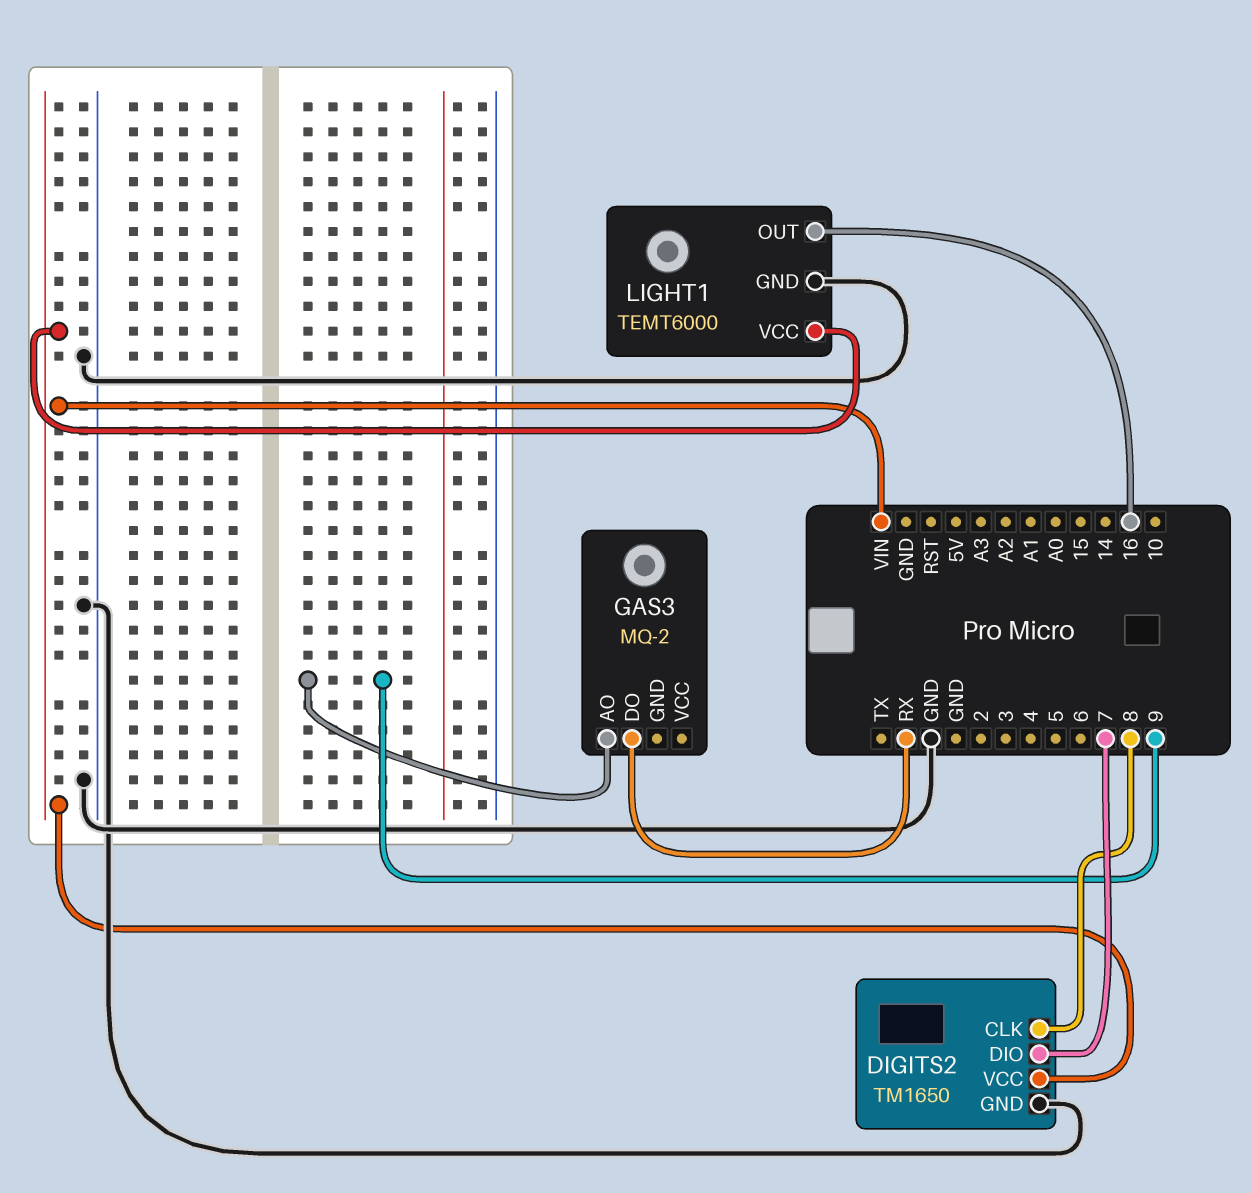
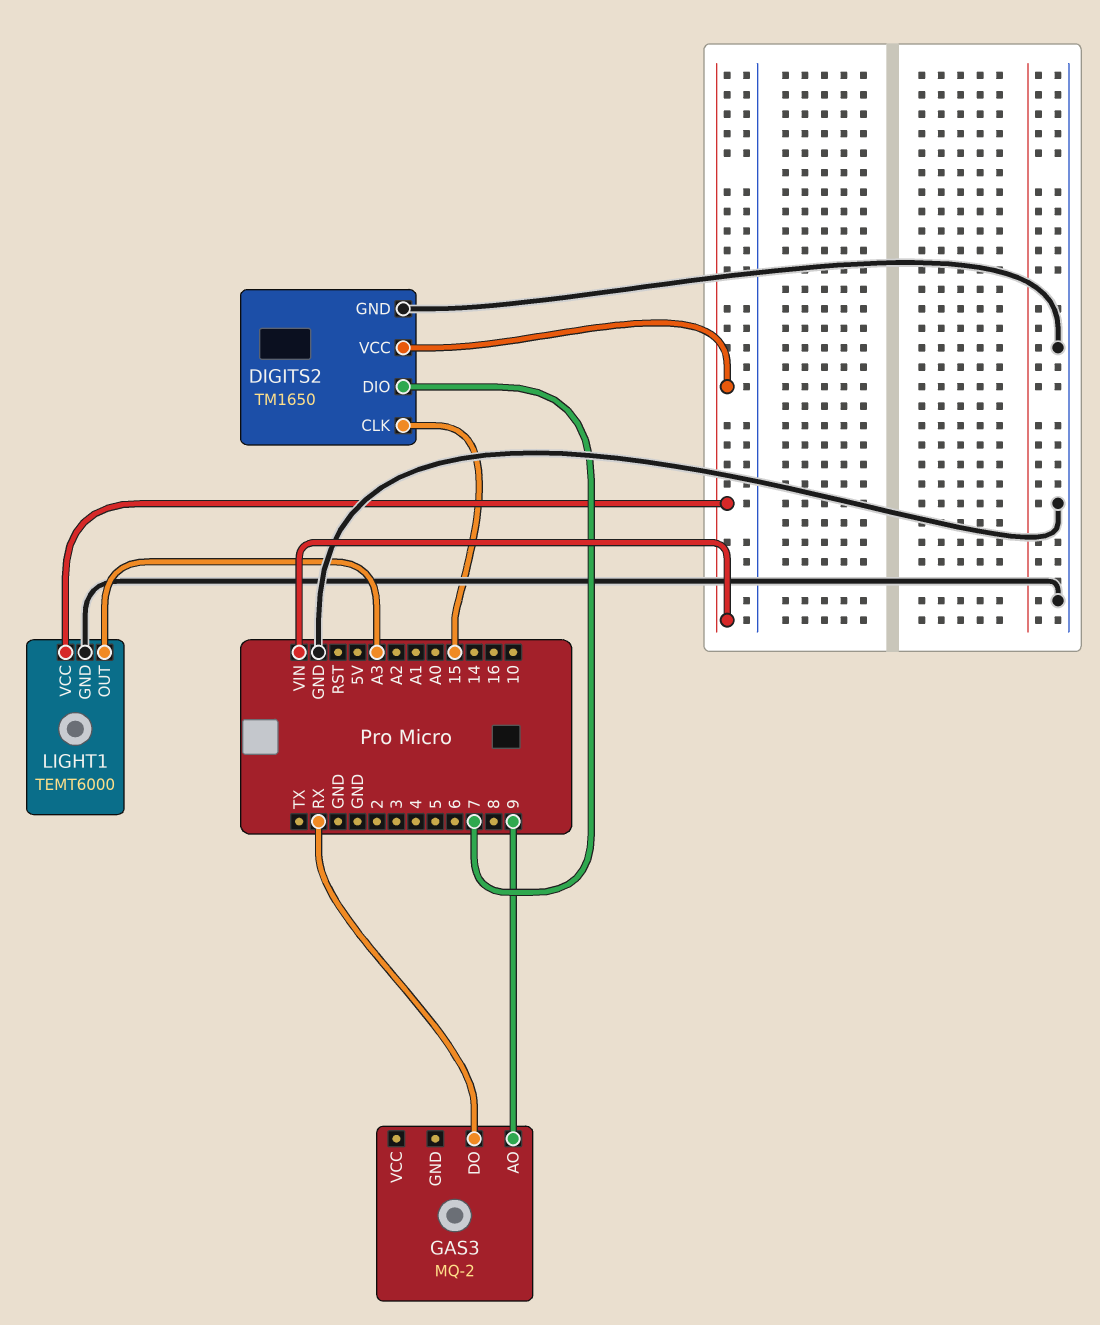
DIGITS2 pin CLK: 8 -> 15
LIGHT1 pin OUT: 16 -> A3

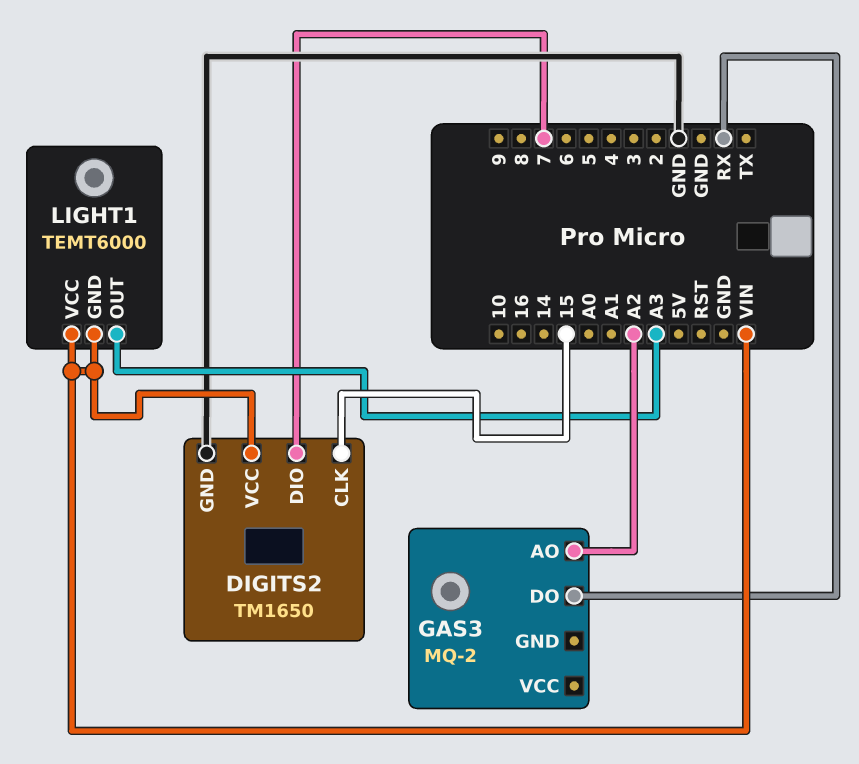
GAS3 pin AO: 9 -> A2
LIGHT1 pin GND: GND -> VIN

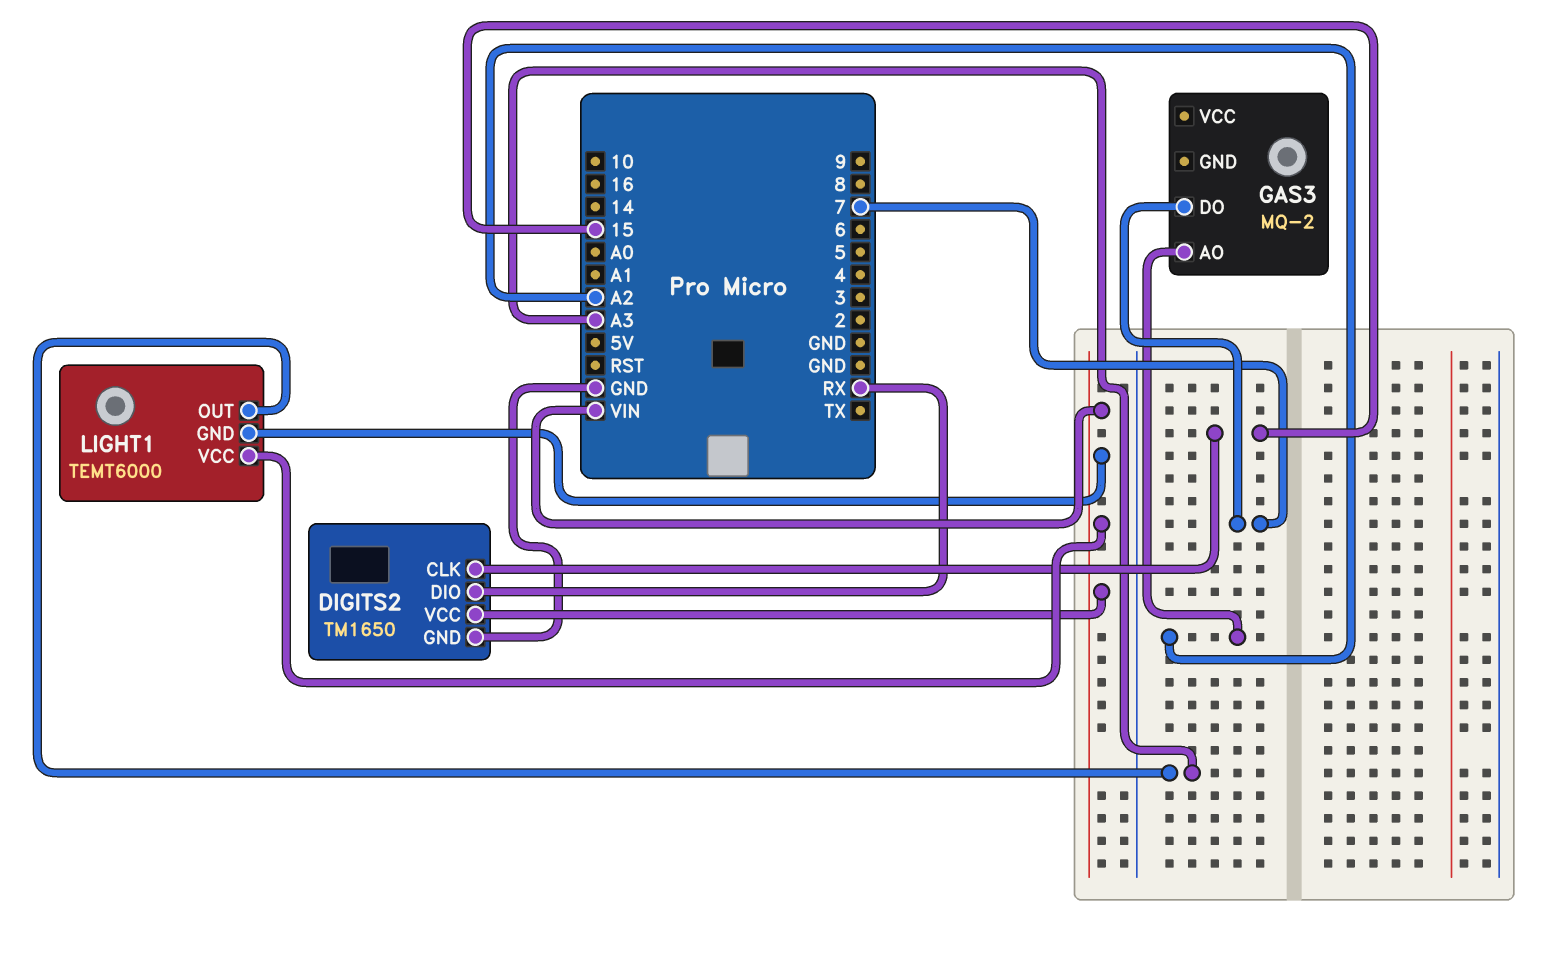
DIGITS2 pin DIO: 7 -> RX
GAS3 pin DO: RX -> 7

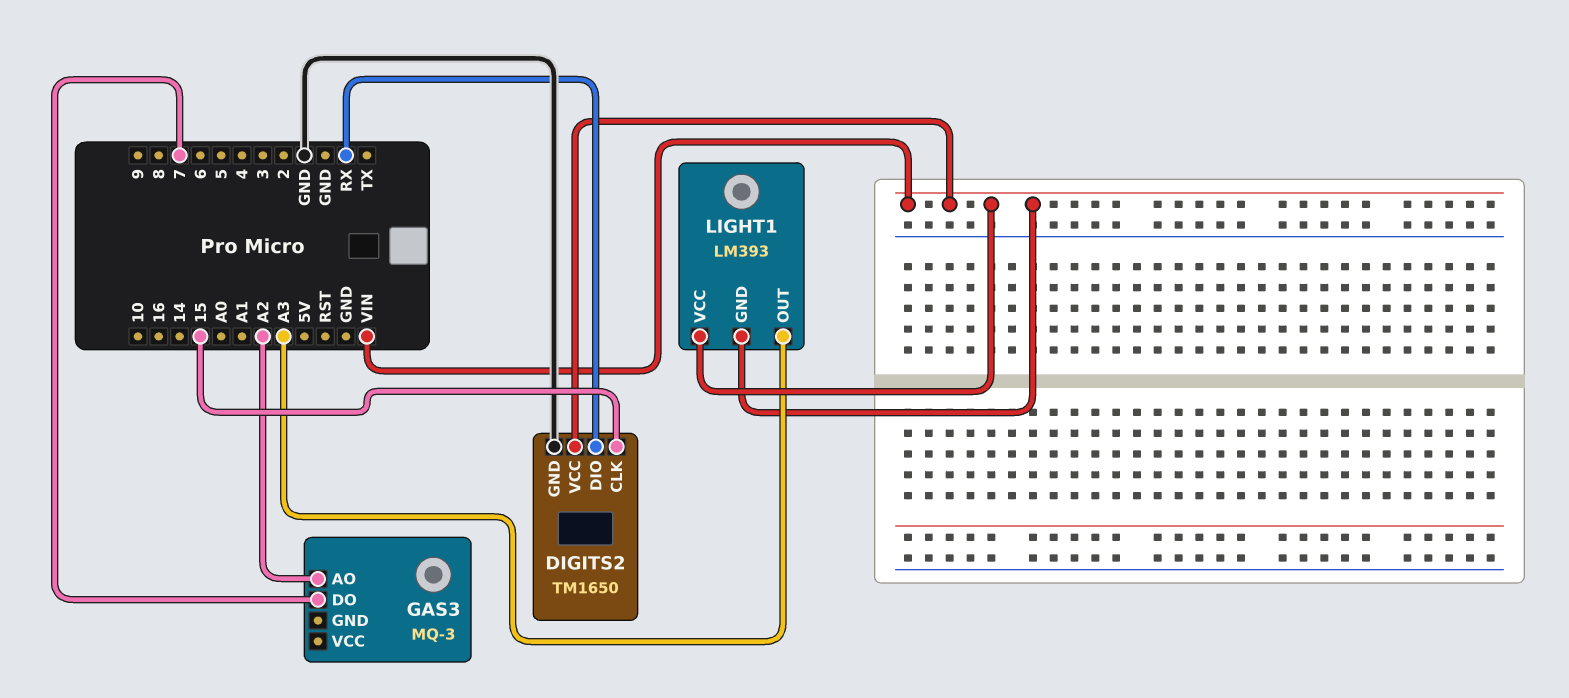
GAS3: MQ-2 -> MQ-3
LIGHT1: TEMT6000 -> LM393

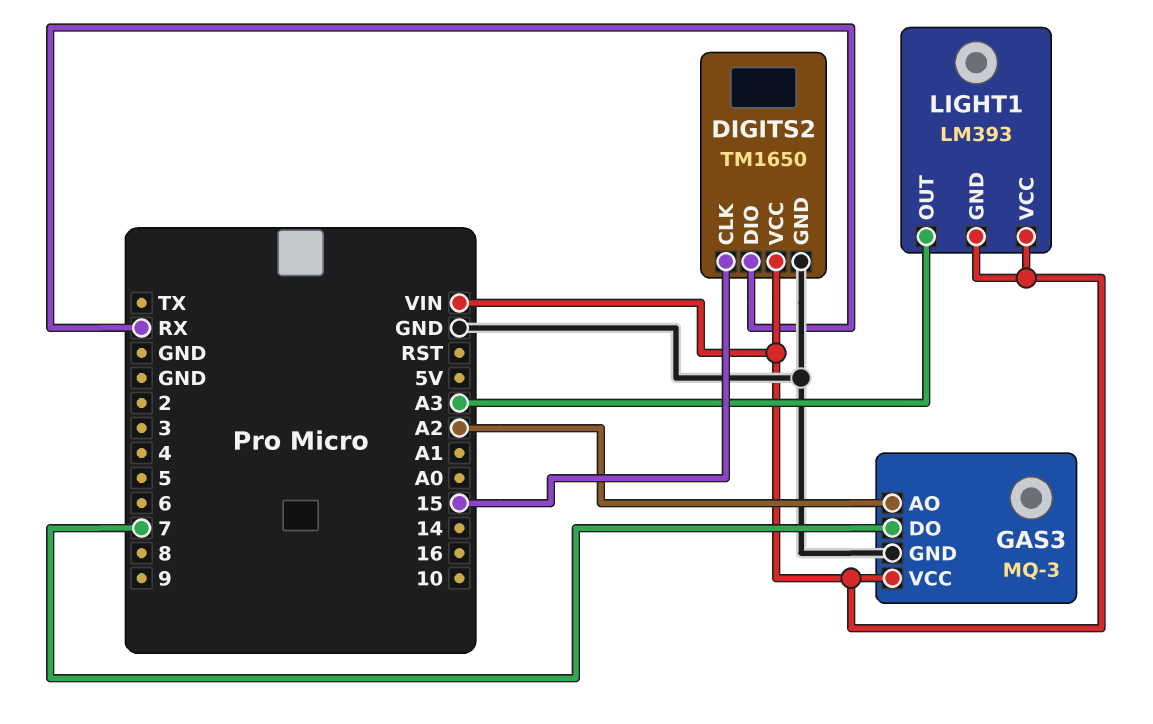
GAS3 pin GND: none -> GND
GAS3 pin VCC: none -> VIN

